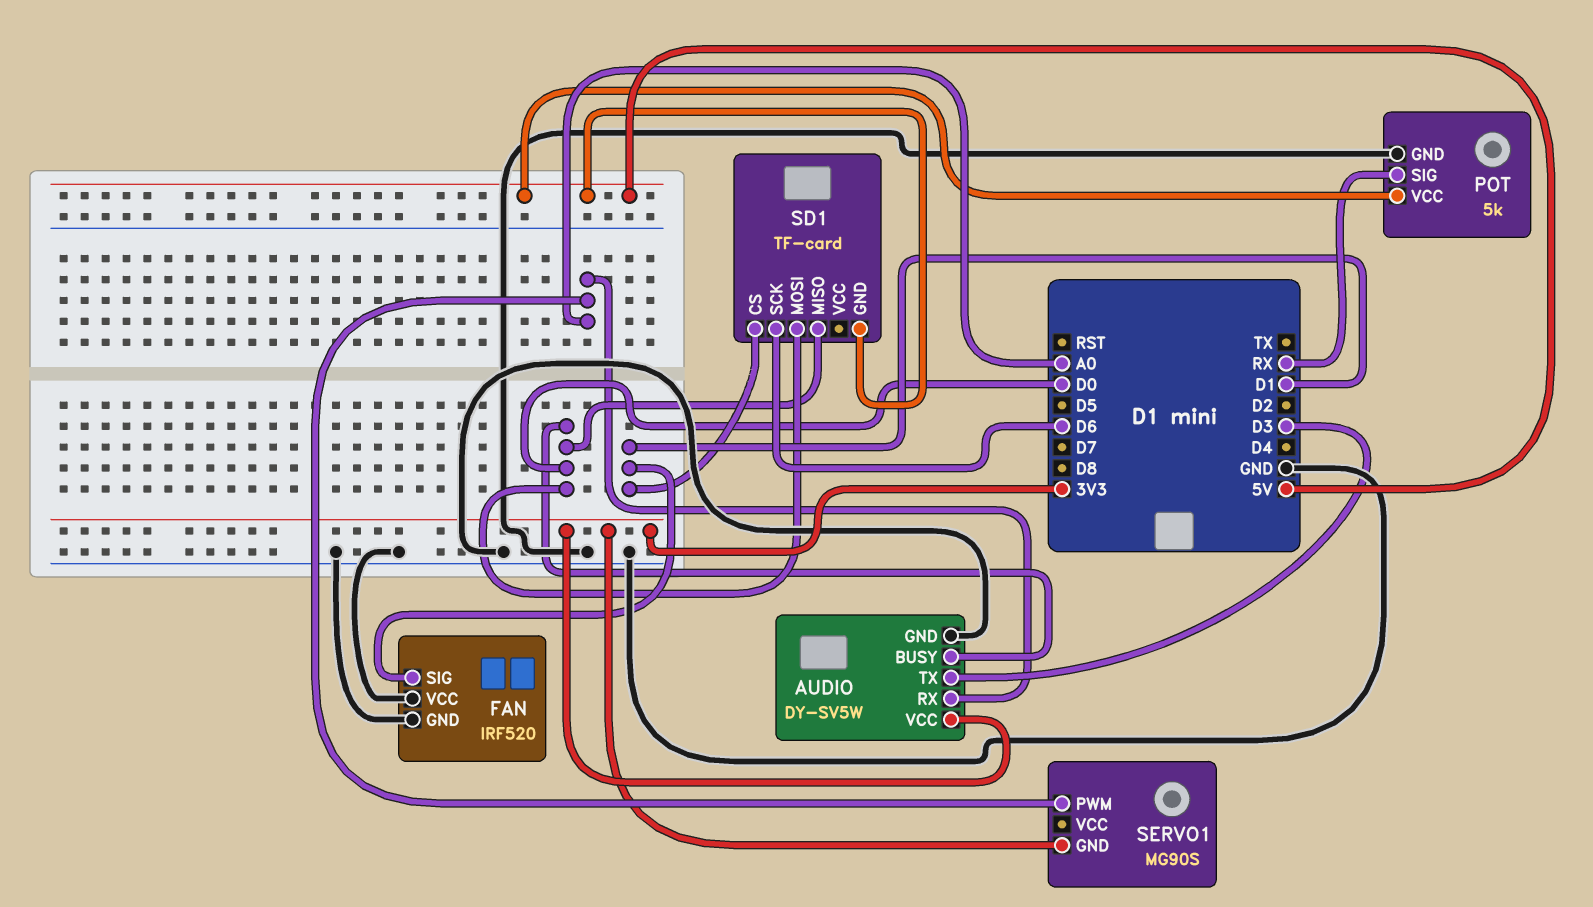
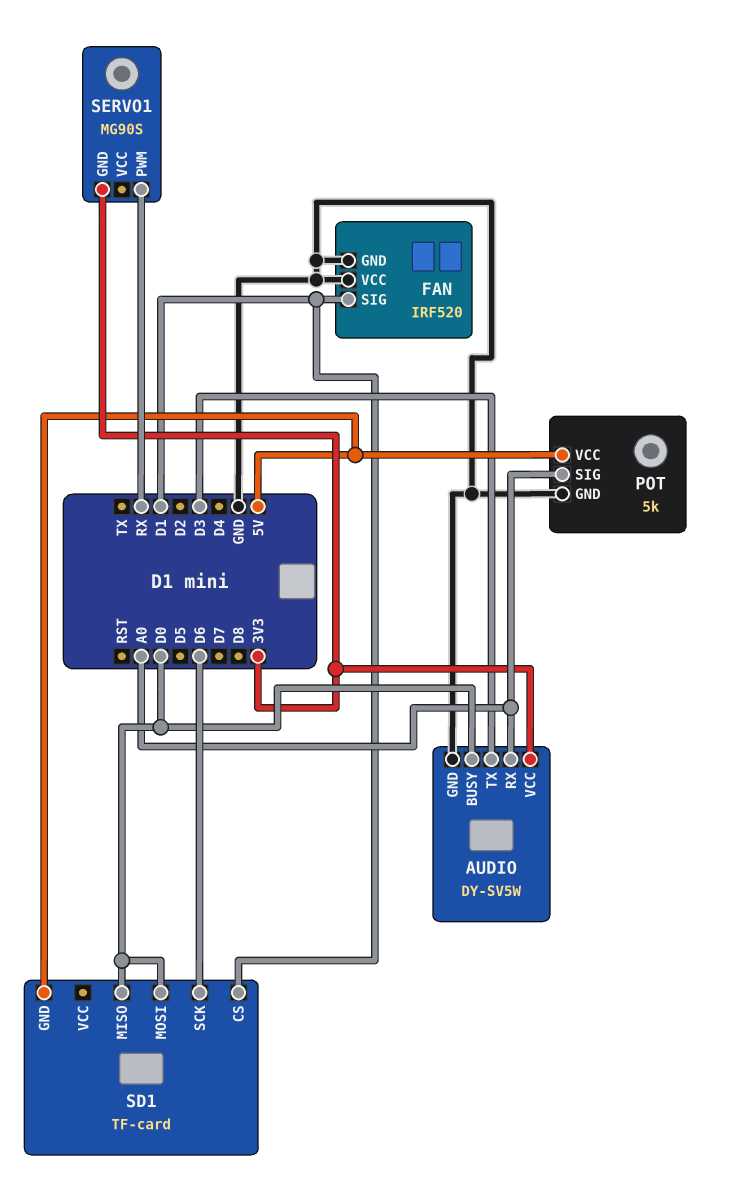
POT pin SIG: RX -> A0
SERVO1 pin PWM: A0 -> RX

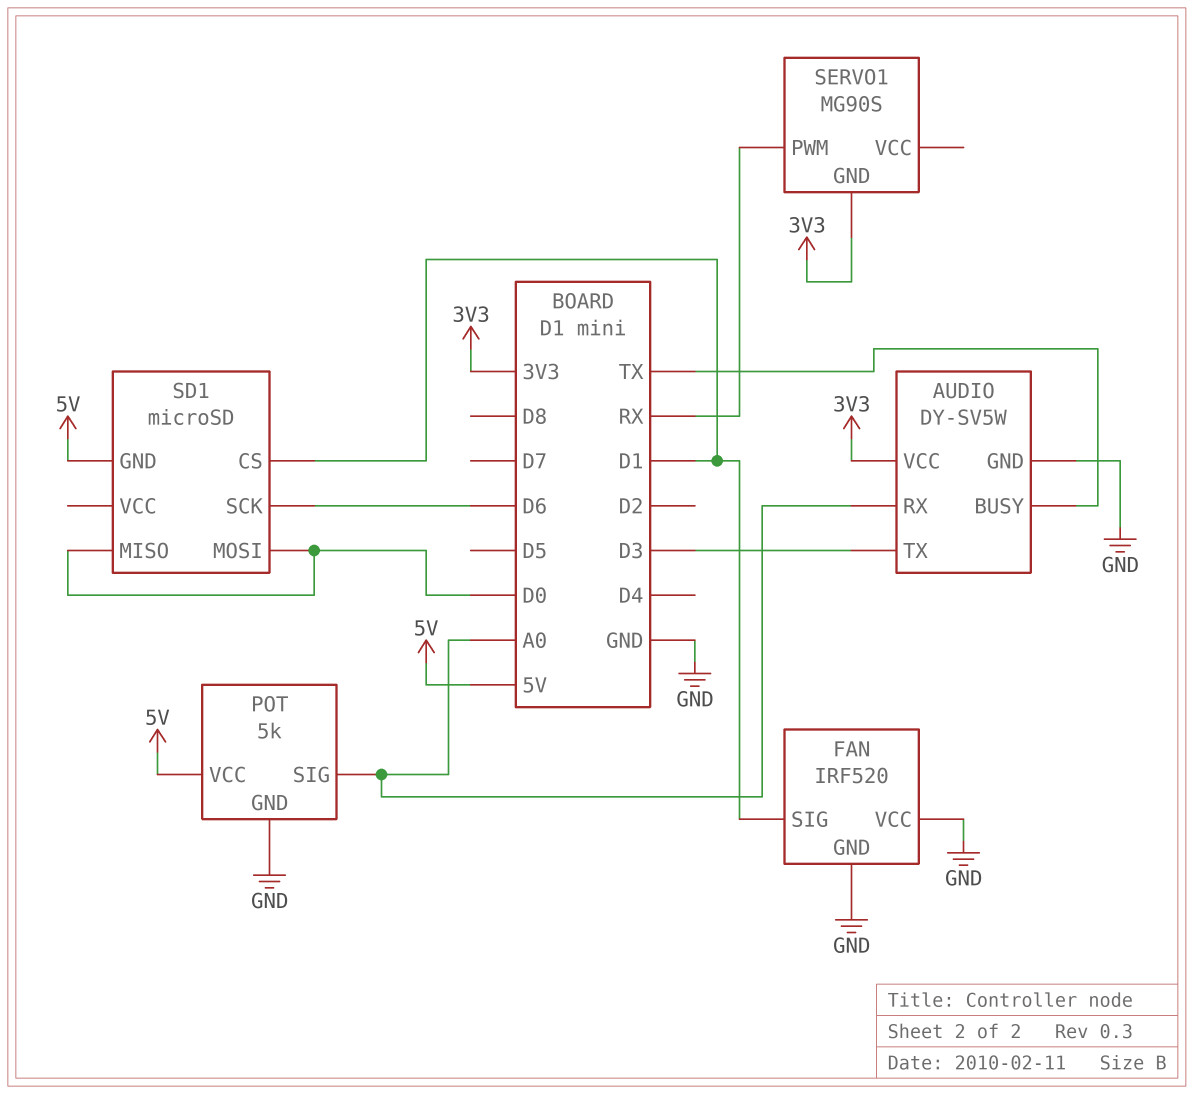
AUDIO pin BUSY: D0 -> TX
SD1: TF-card -> microSD

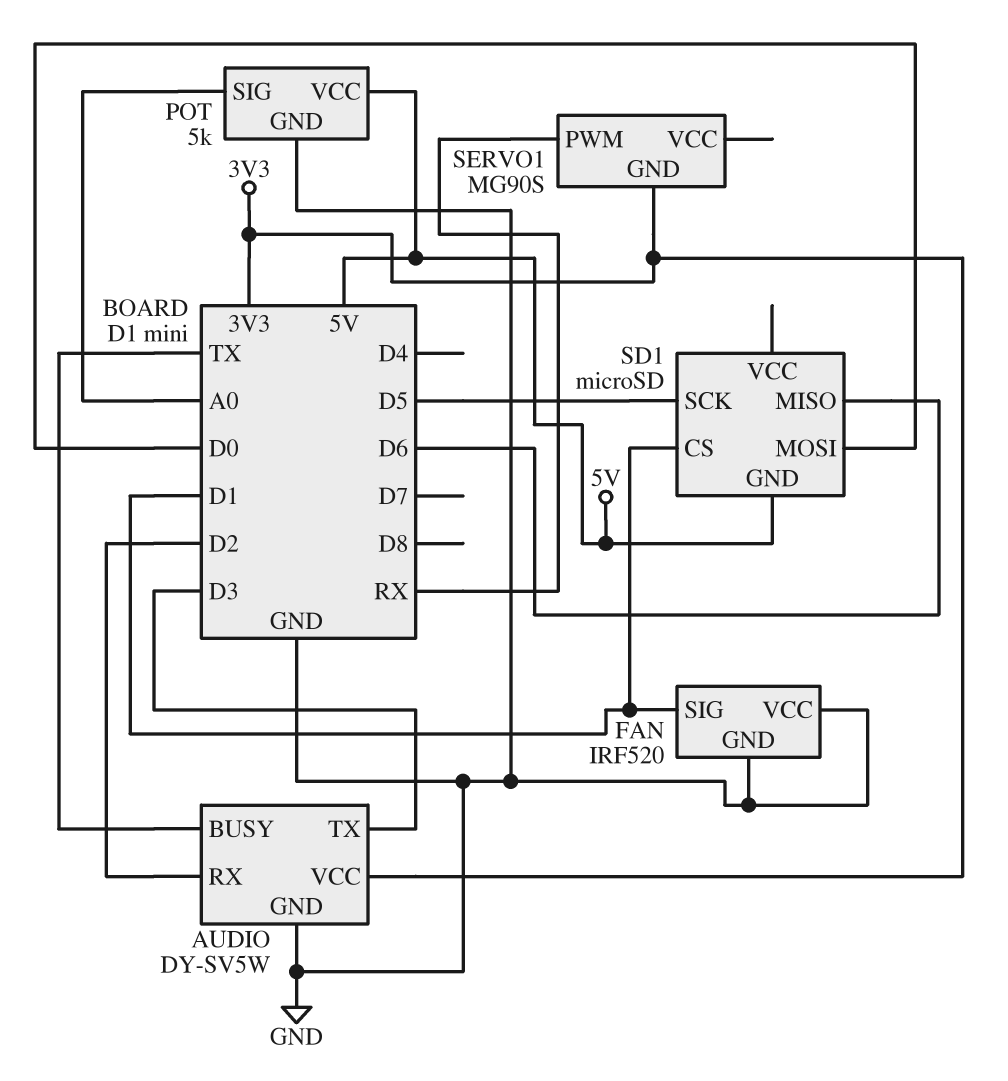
AUDIO pin RX: A0 -> D2
SD1 pin MISO: D0 -> D6
SD1 pin SCK: D6 -> D5

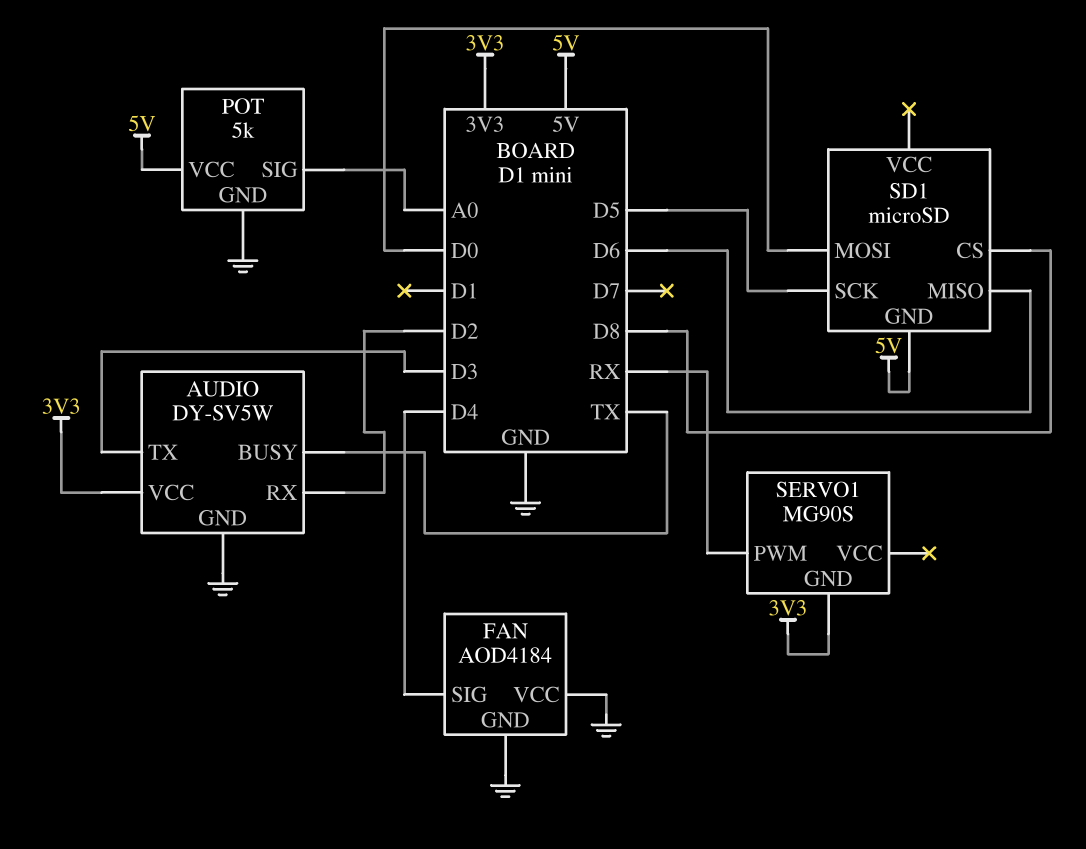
FAN: IRF520 -> AOD4184
FAN pin SIG: D1 -> D4
SD1 pin CS: D1 -> D8

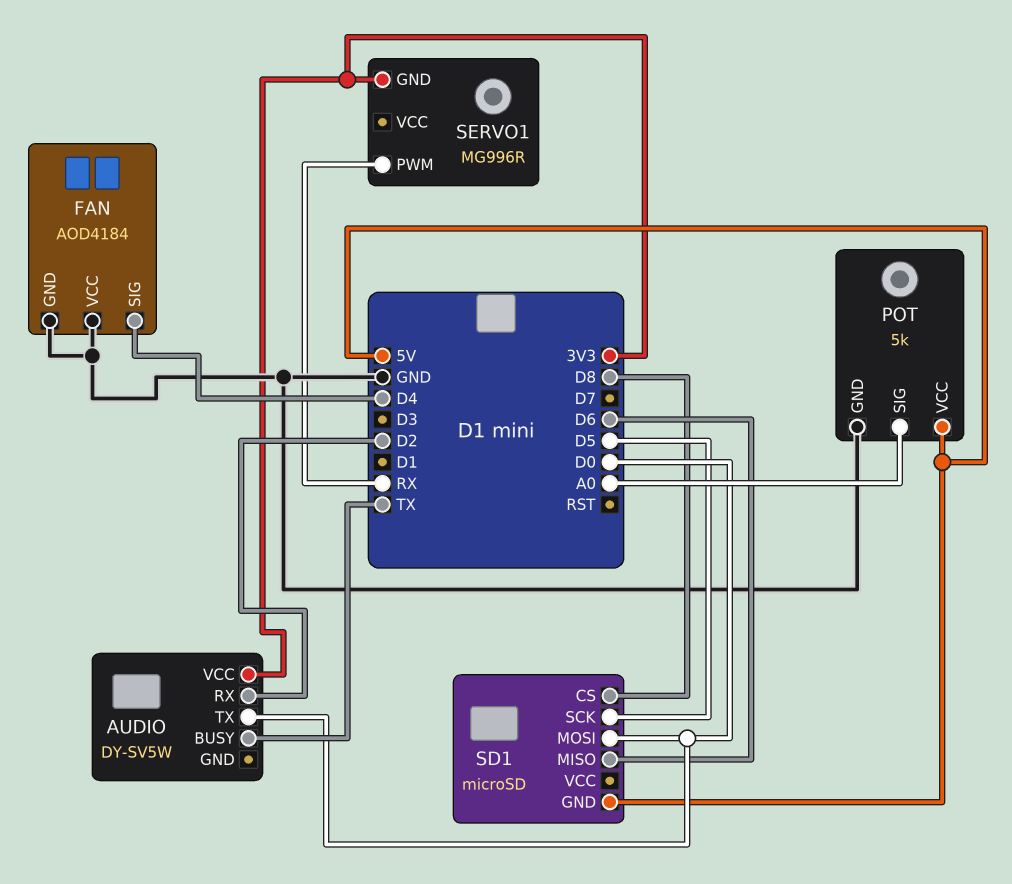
AUDIO pin GND: GND -> none
AUDIO pin TX: D3 -> D0
SERVO1: MG90S -> MG996R

